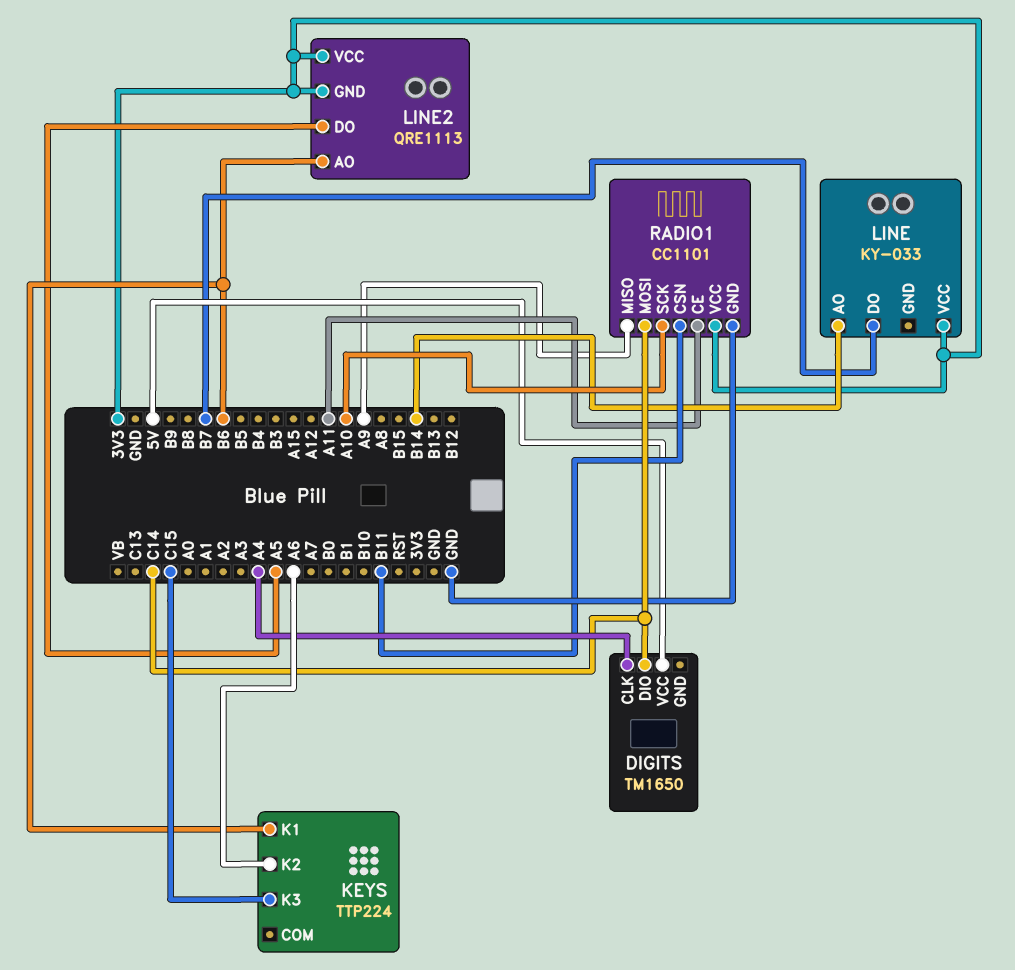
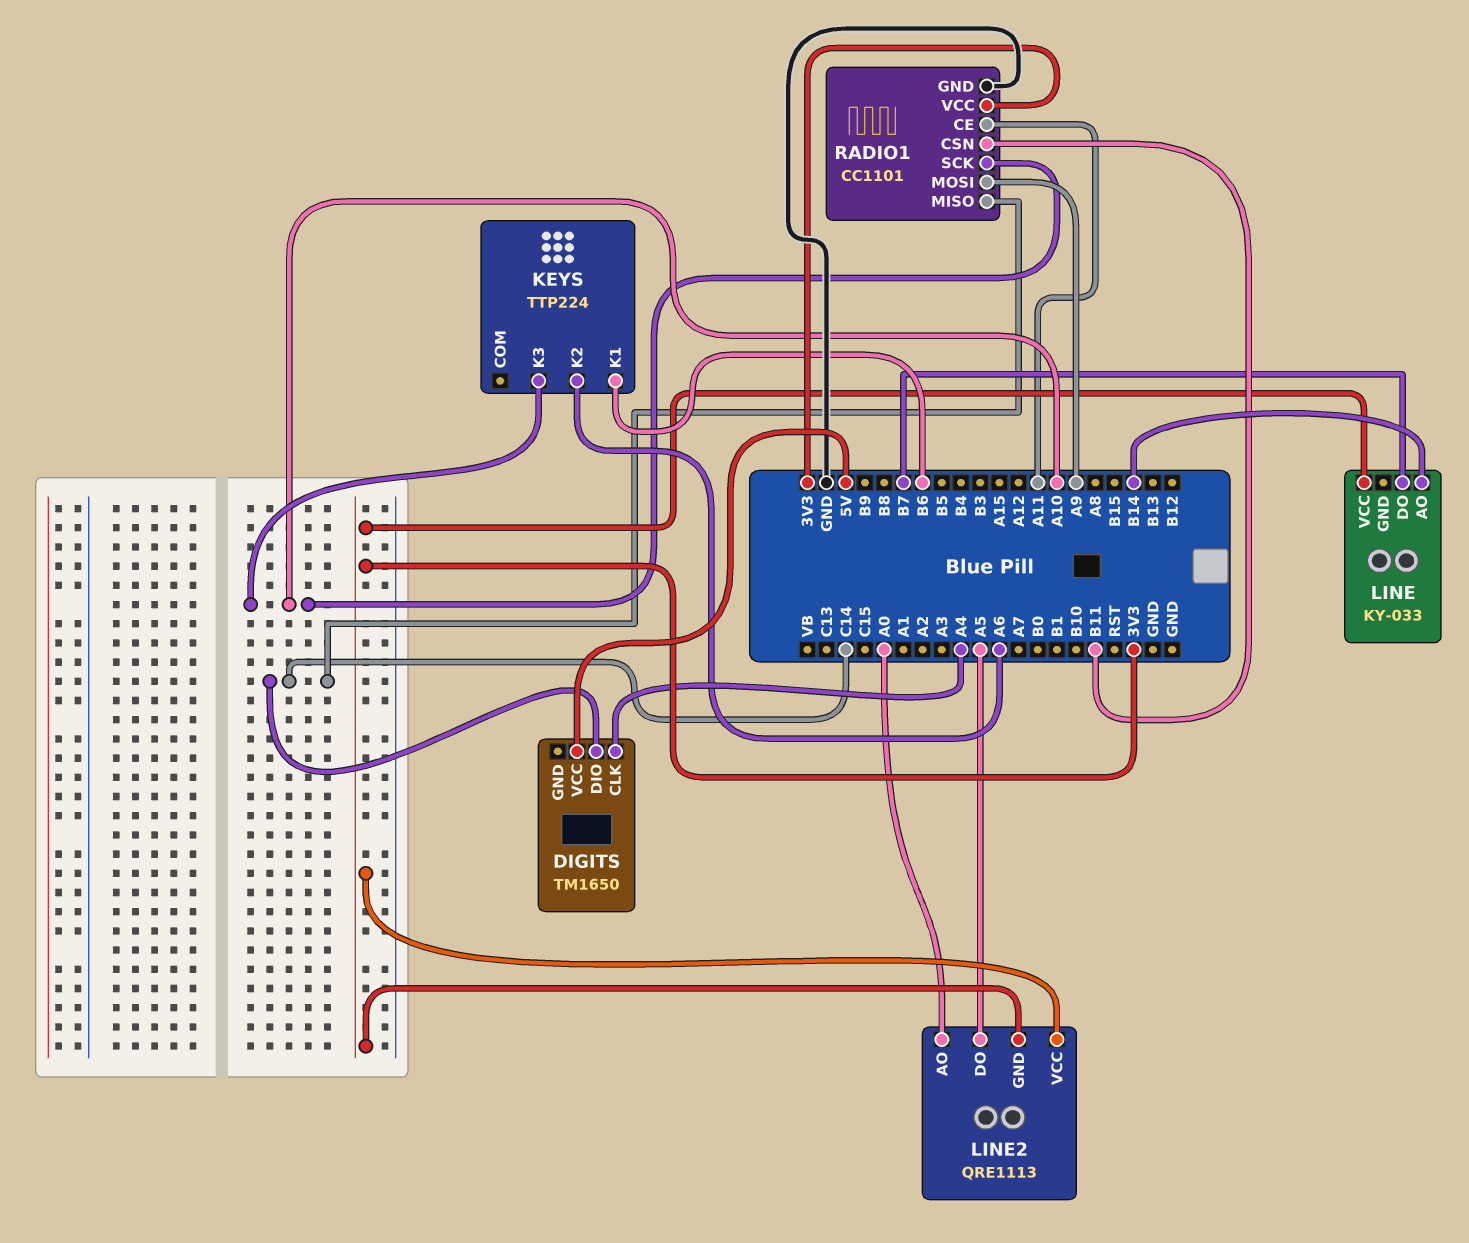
KEYS pin K3: C15 -> A10
LINE2 pin AO: B6 -> A0
RADIO1 pin MISO: A9 -> C14
RADIO1 pin MOSI: C14 -> A9

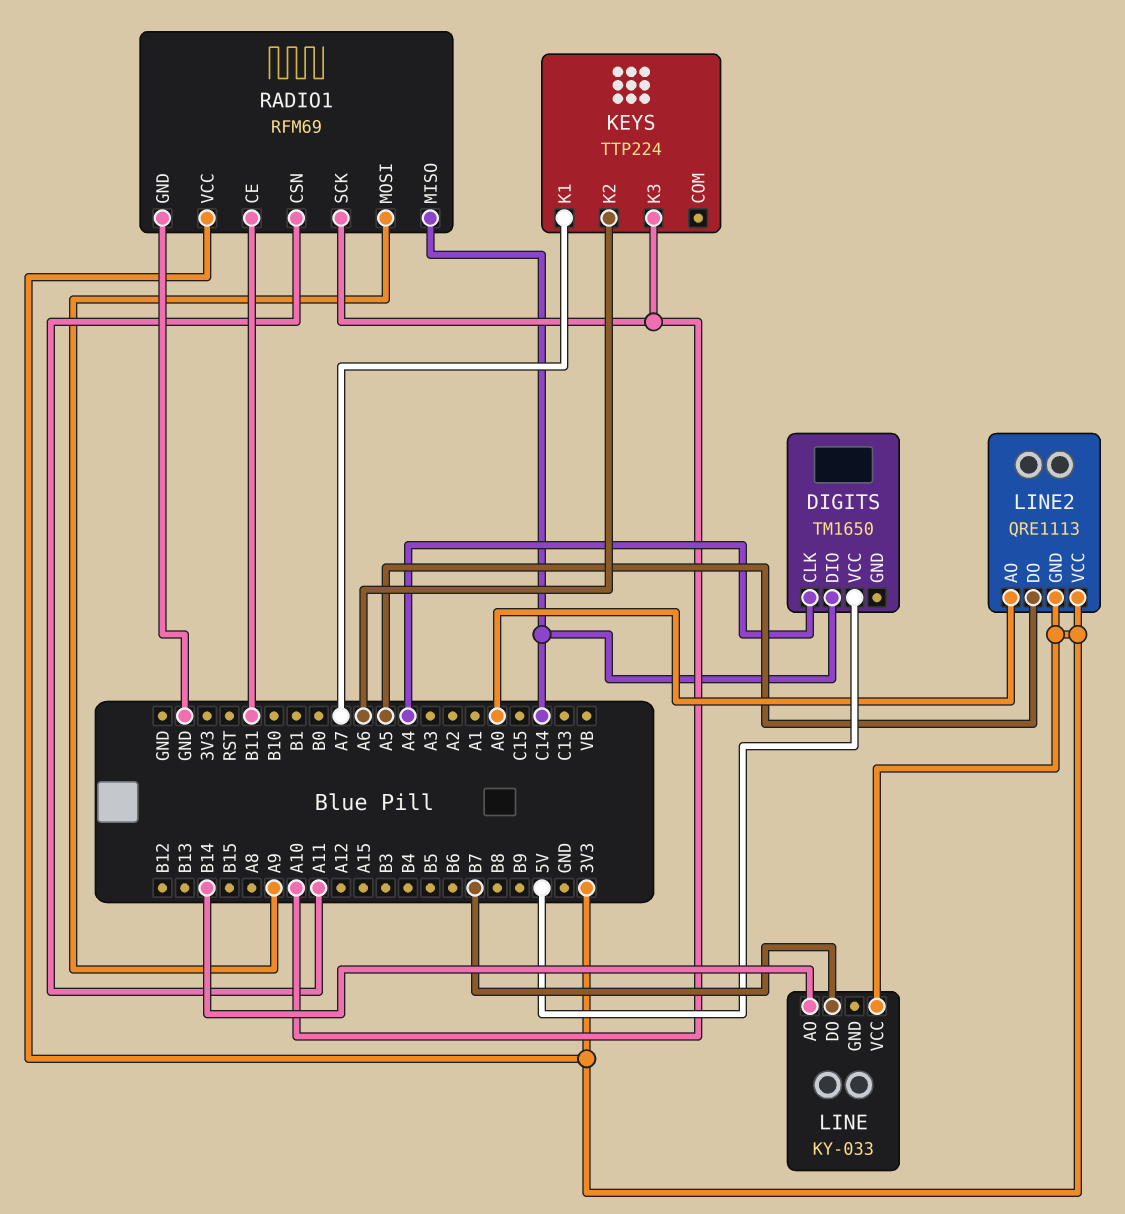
KEYS pin K1: B6 -> A7
RADIO1: CC1101 -> RFM69
RADIO1 pin CE: A11 -> B11
RADIO1 pin CSN: B11 -> A11

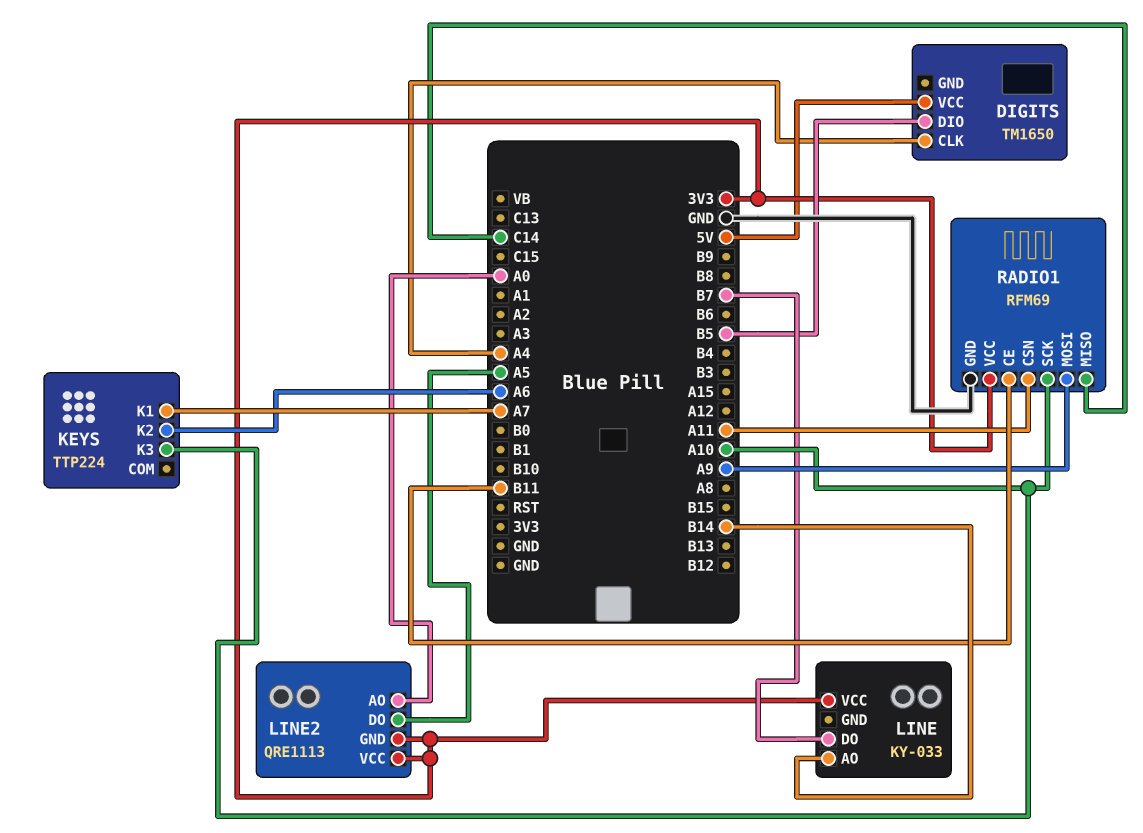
DIGITS pin DIO: C14 -> B5

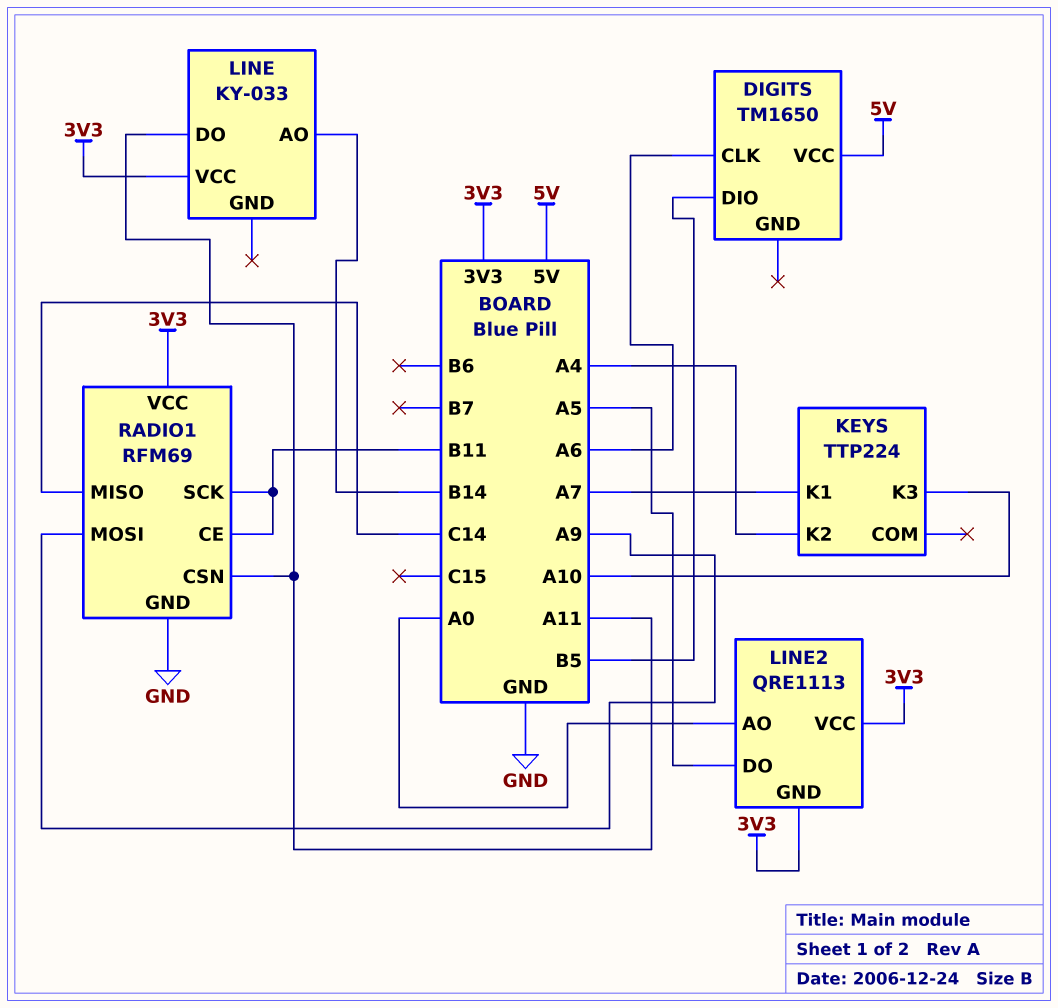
DIGITS pin CLK: A4 -> A6
KEYS pin K2: A6 -> A4
LINE pin DO: B7 -> A11
RADIO1 pin SCK: A10 -> B11

